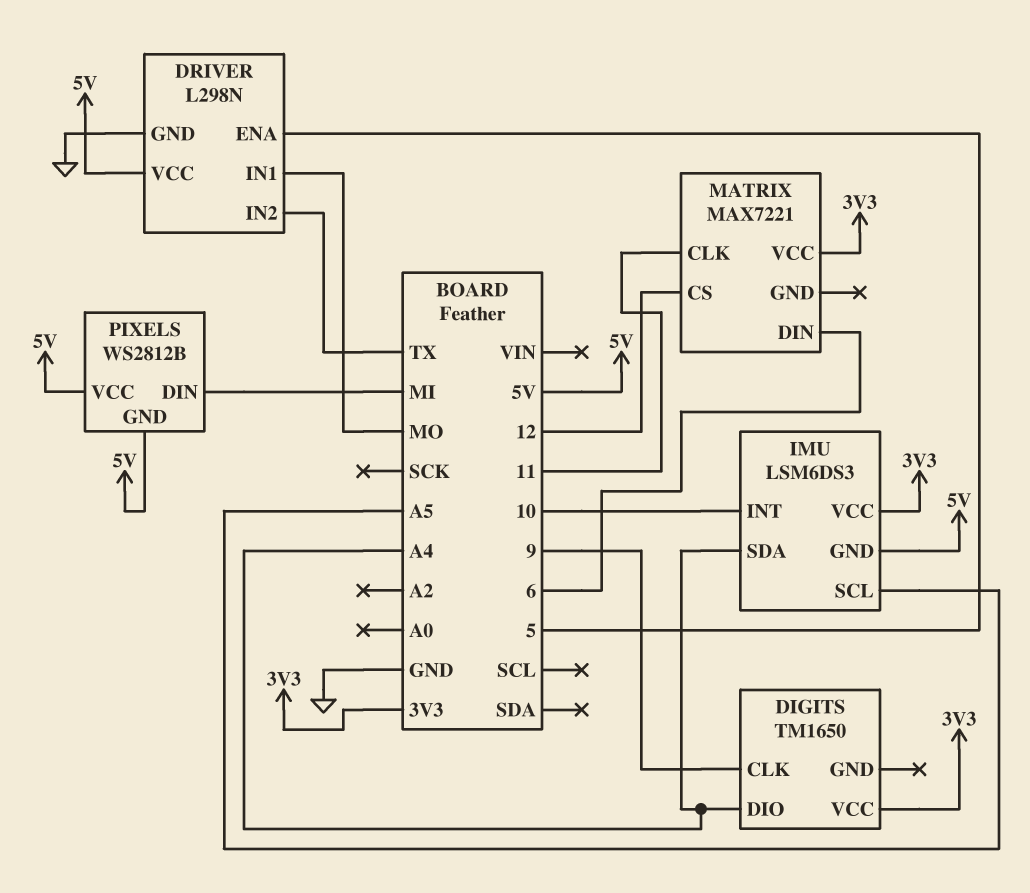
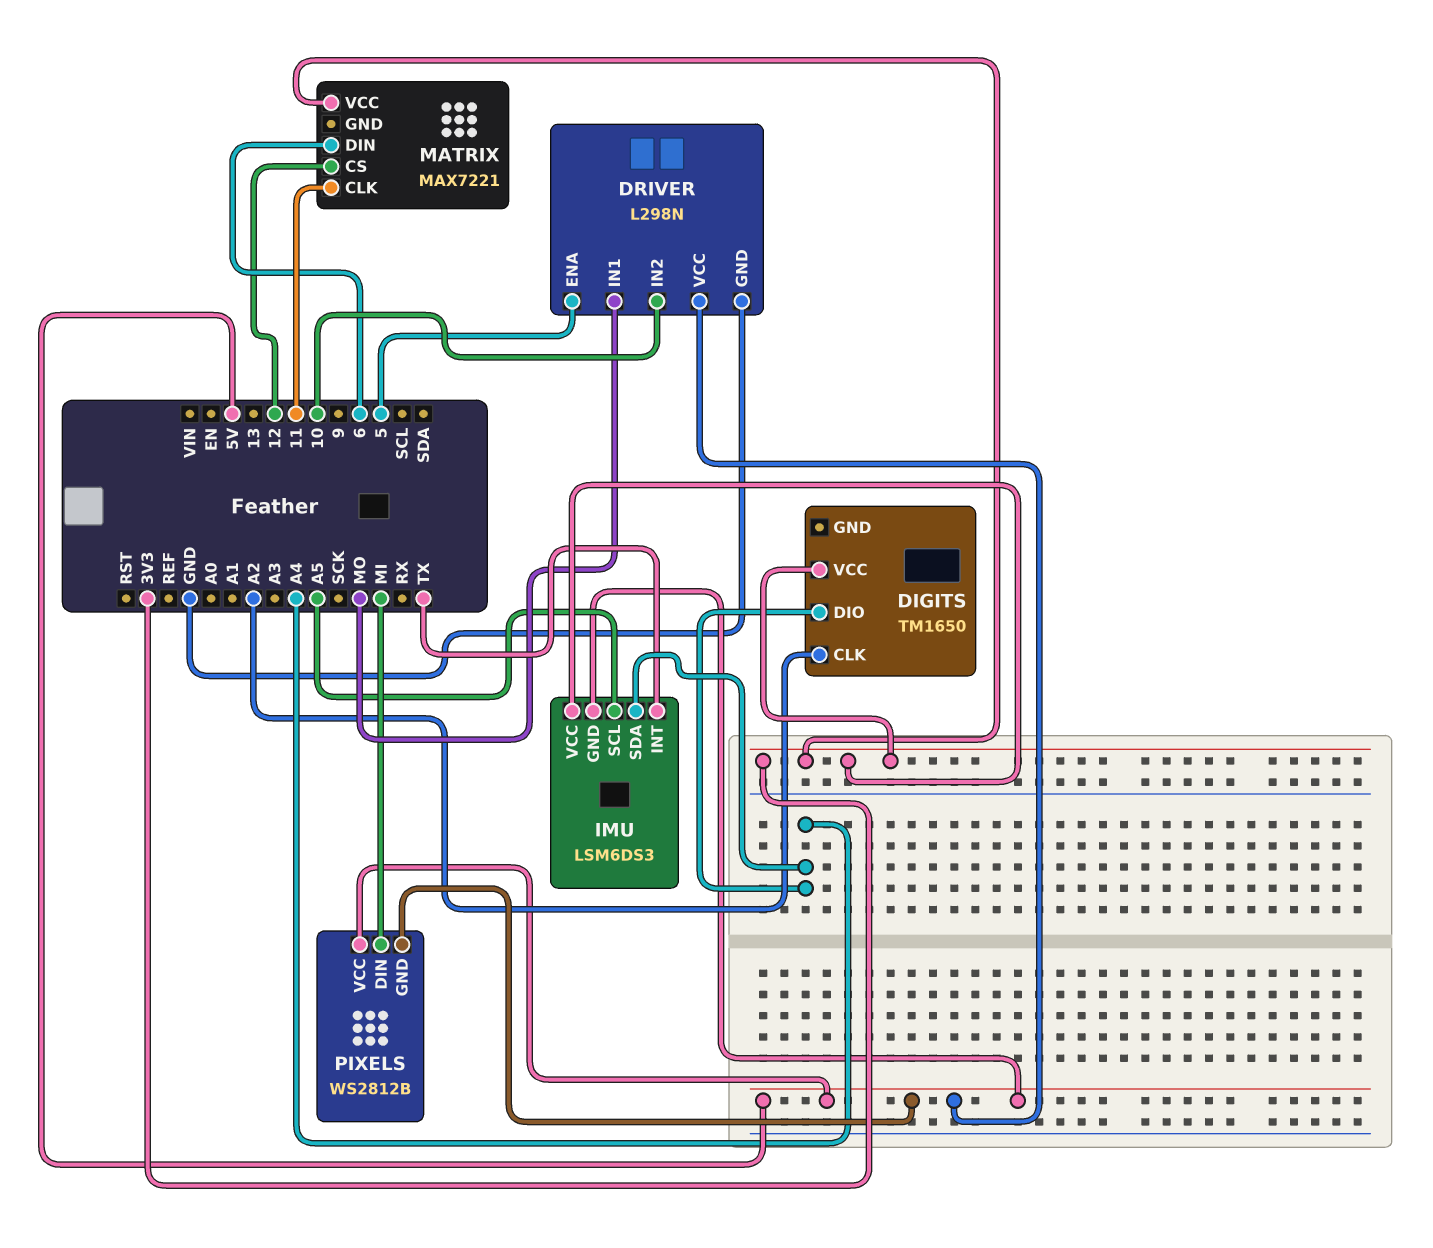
DIGITS pin CLK: 9 -> A2
DRIVER pin IN2: TX -> 10
IMU pin INT: 10 -> TX

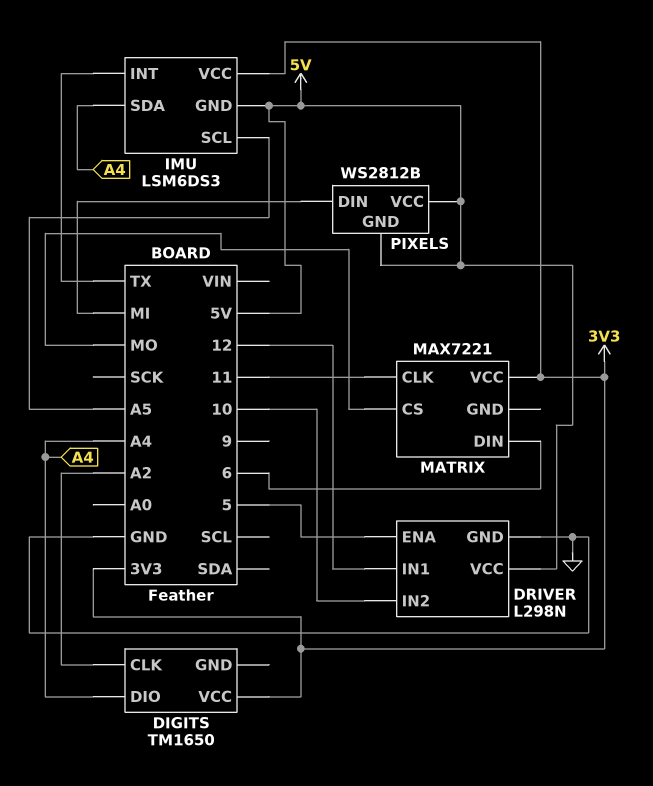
DRIVER pin IN1: MO -> 12
MATRIX pin CS: 12 -> MO

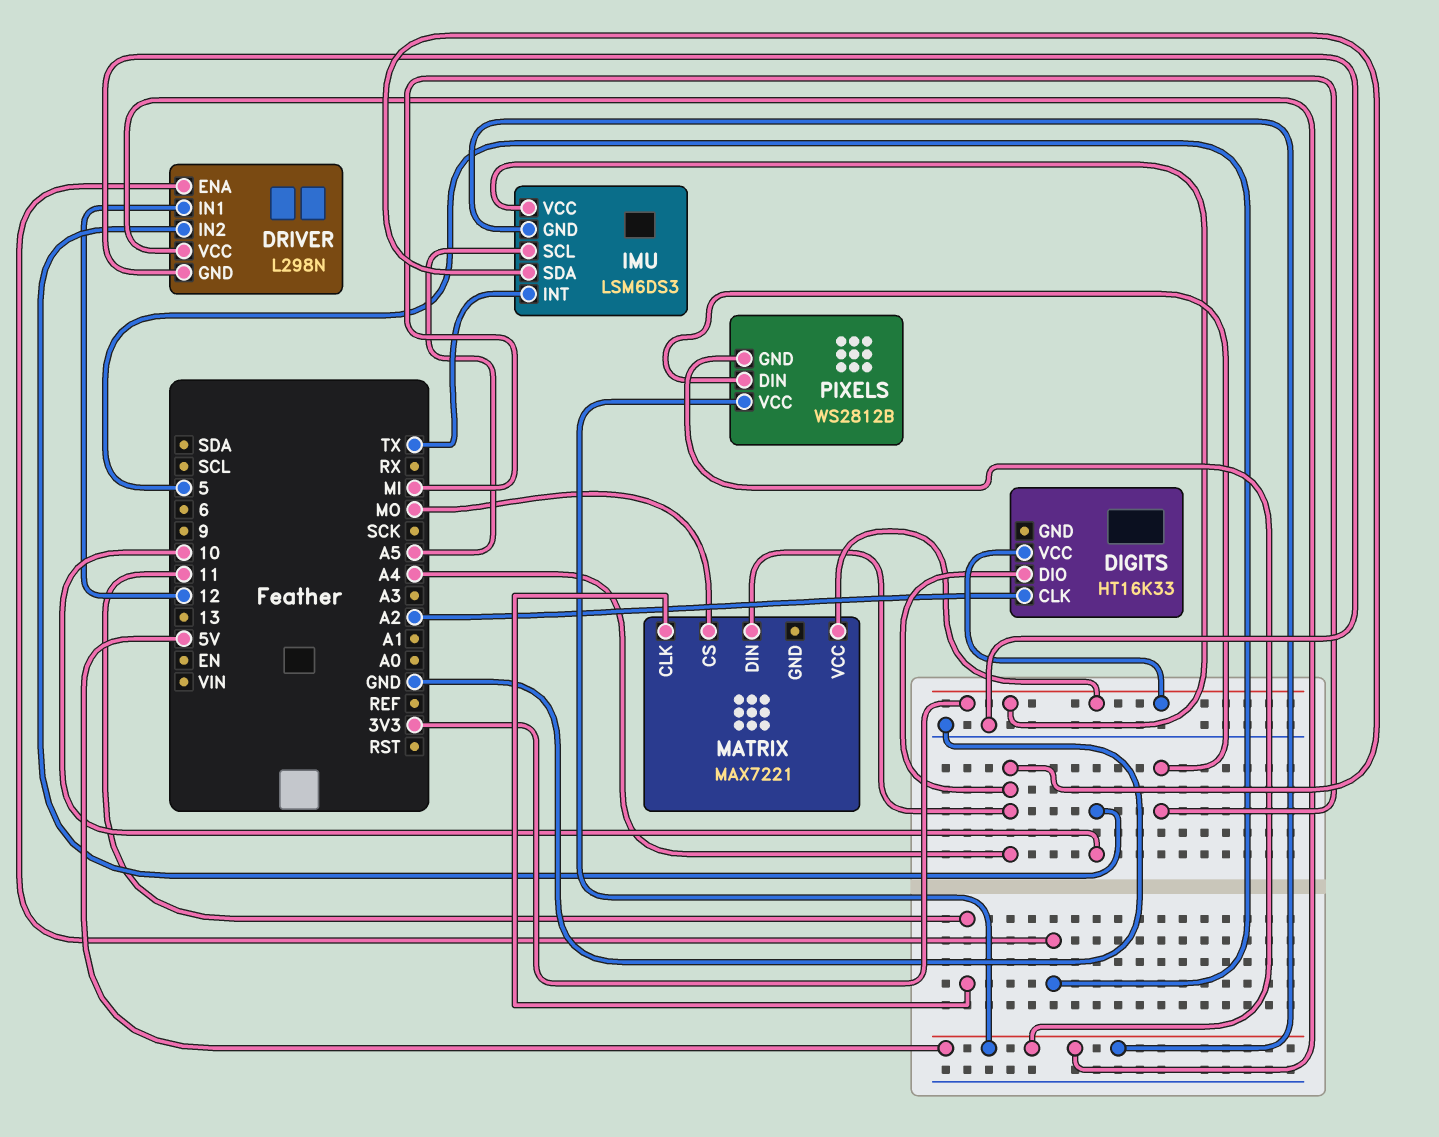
DIGITS: TM1650 -> HT16K33
MATRIX pin DIN: 6 -> A4

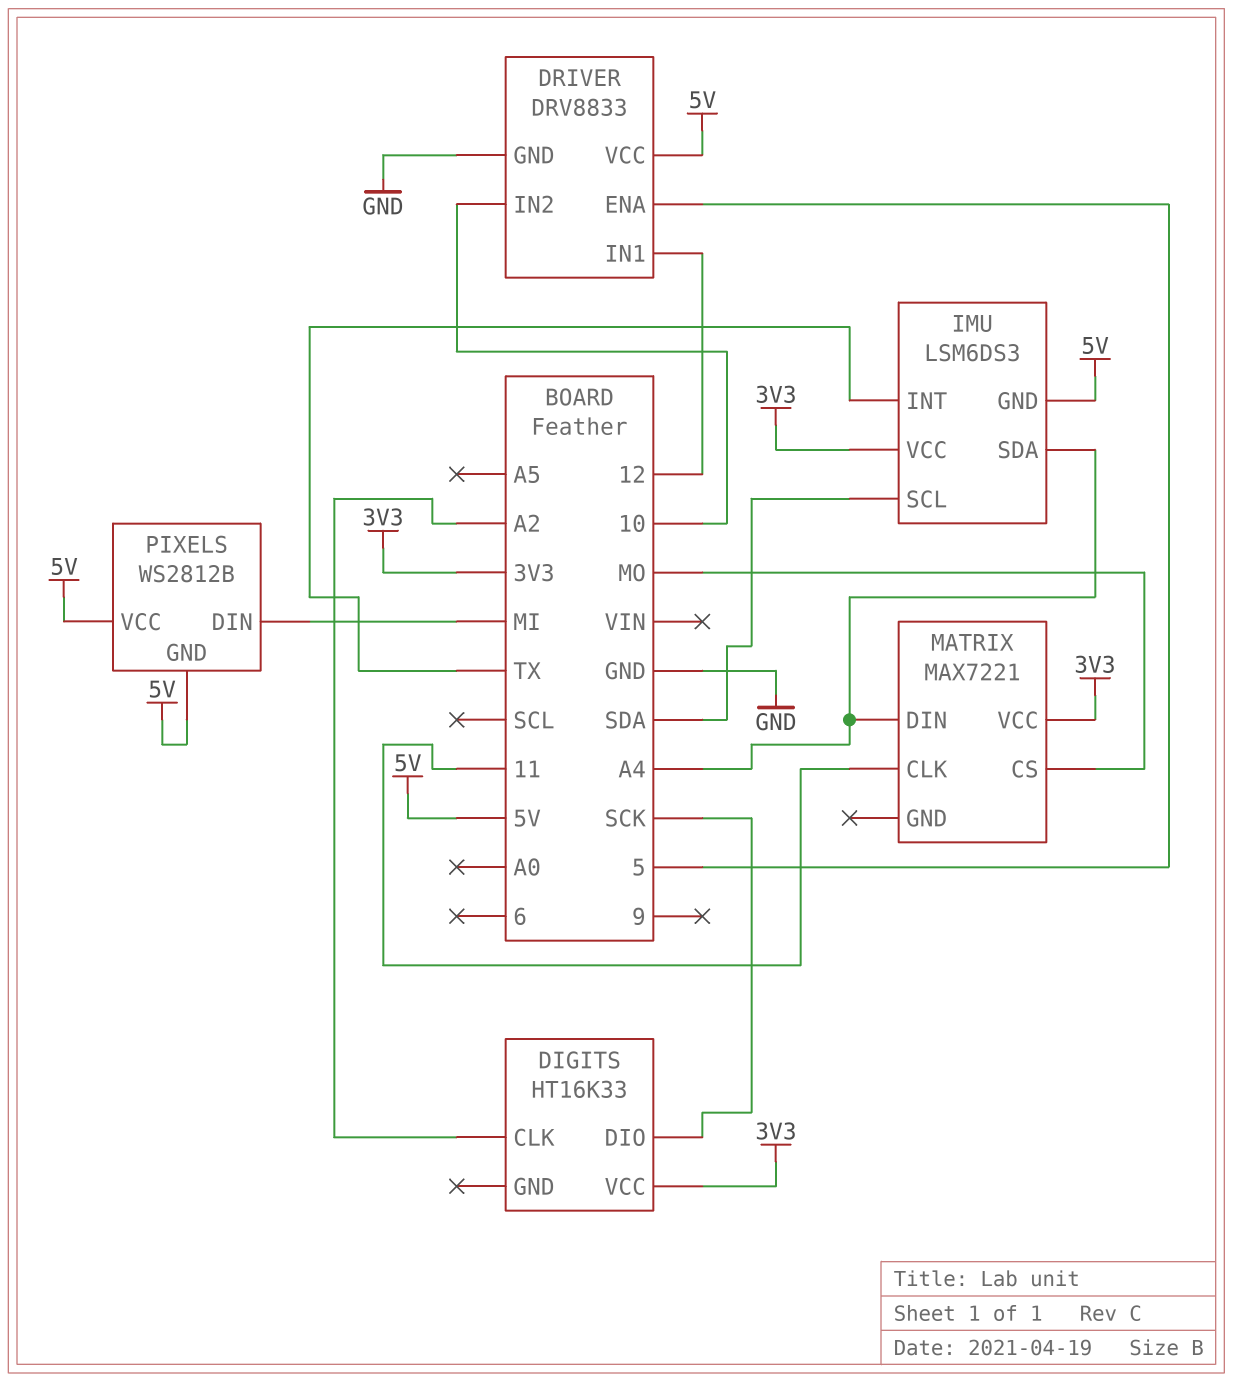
DIGITS pin DIO: A4 -> SCK
DRIVER: L298N -> DRV8833
IMU pin SCL: A5 -> SDA

